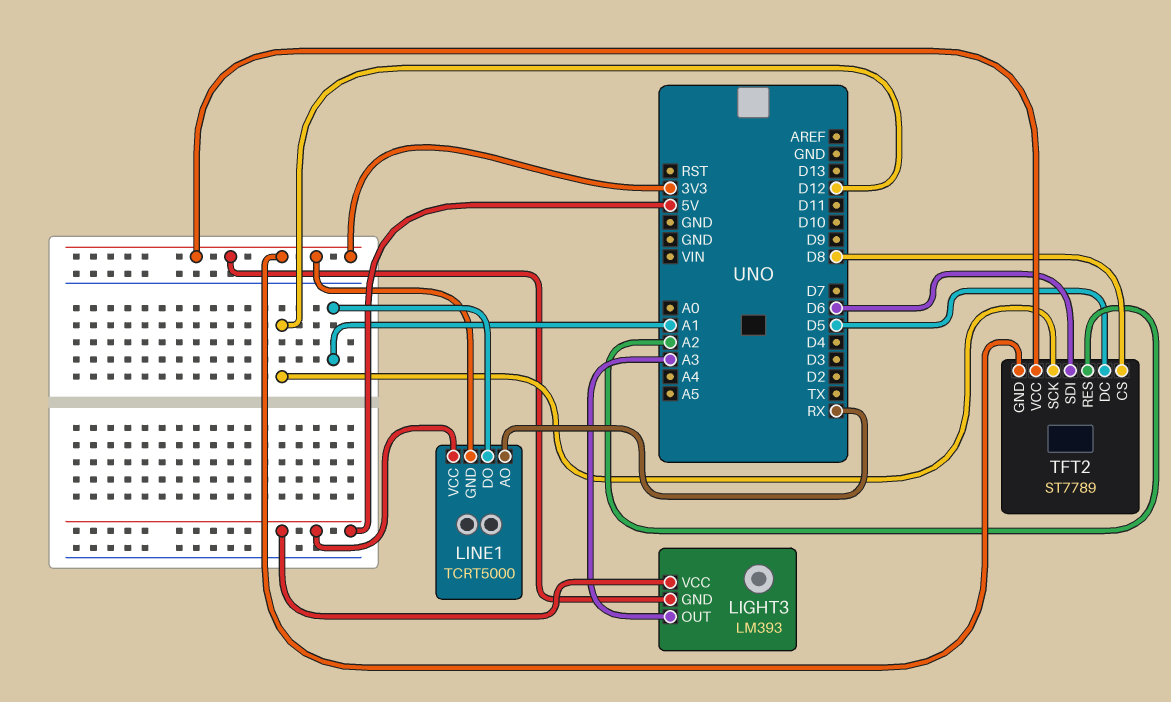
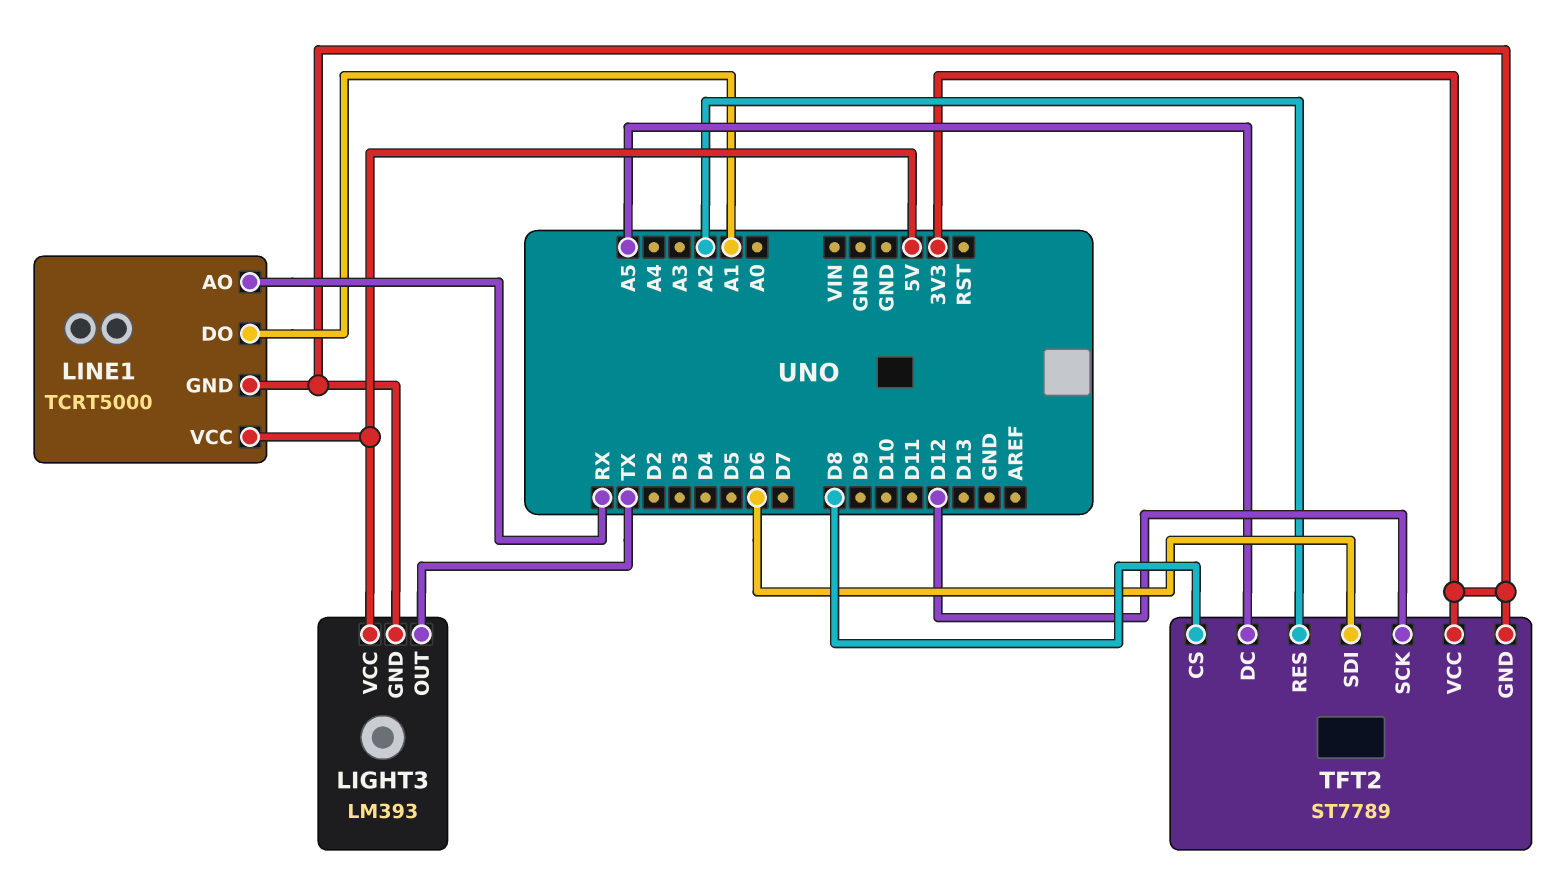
LIGHT3 pin OUT: A3 -> TX
TFT2 pin DC: D5 -> A5

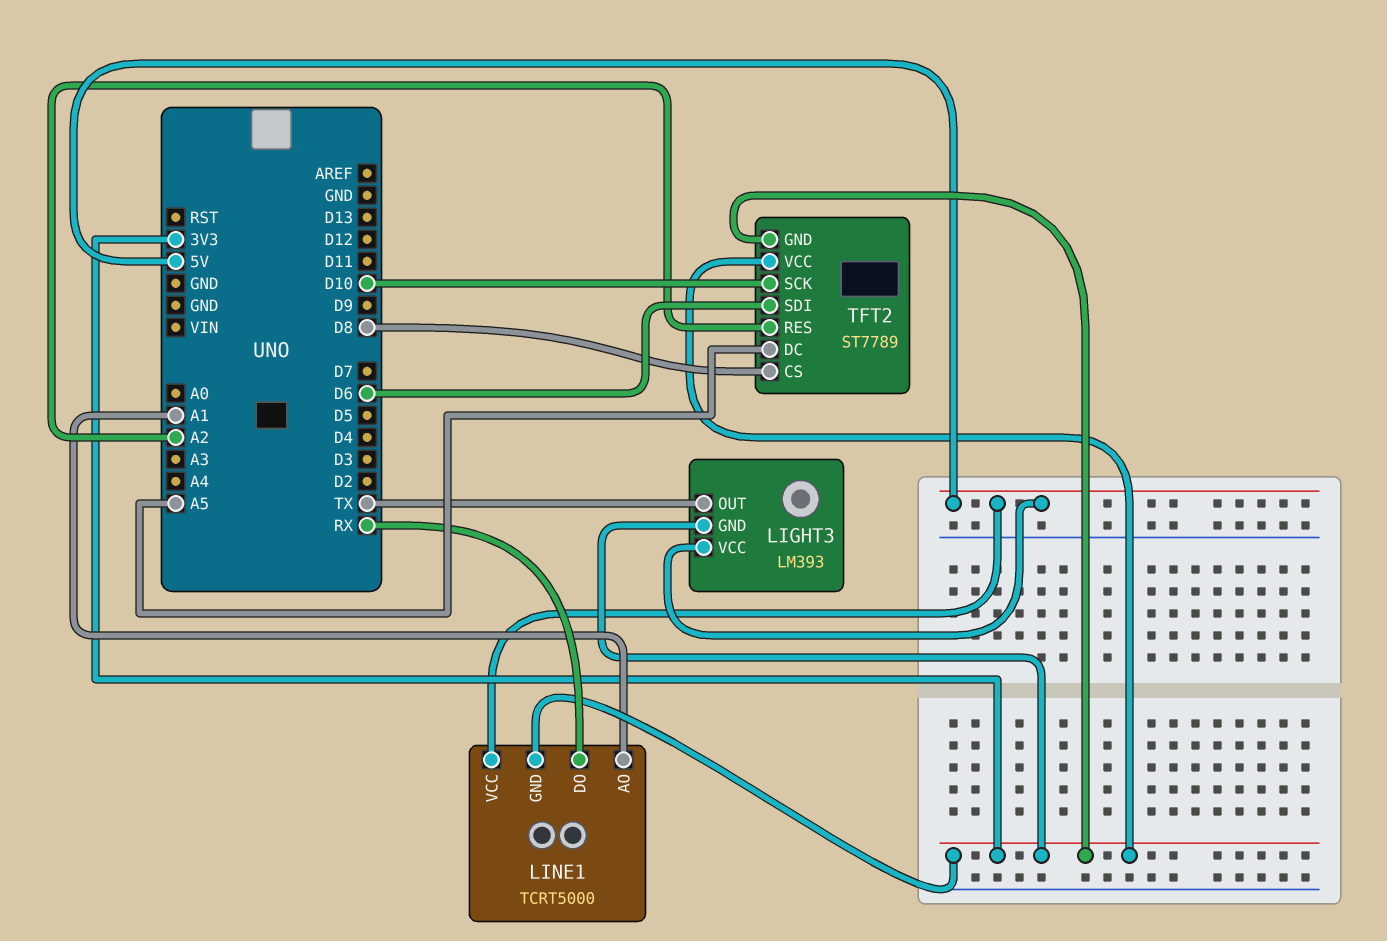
LINE1 pin AO: RX -> A1
LINE1 pin DO: A1 -> RX
TFT2 pin SCK: D12 -> D10

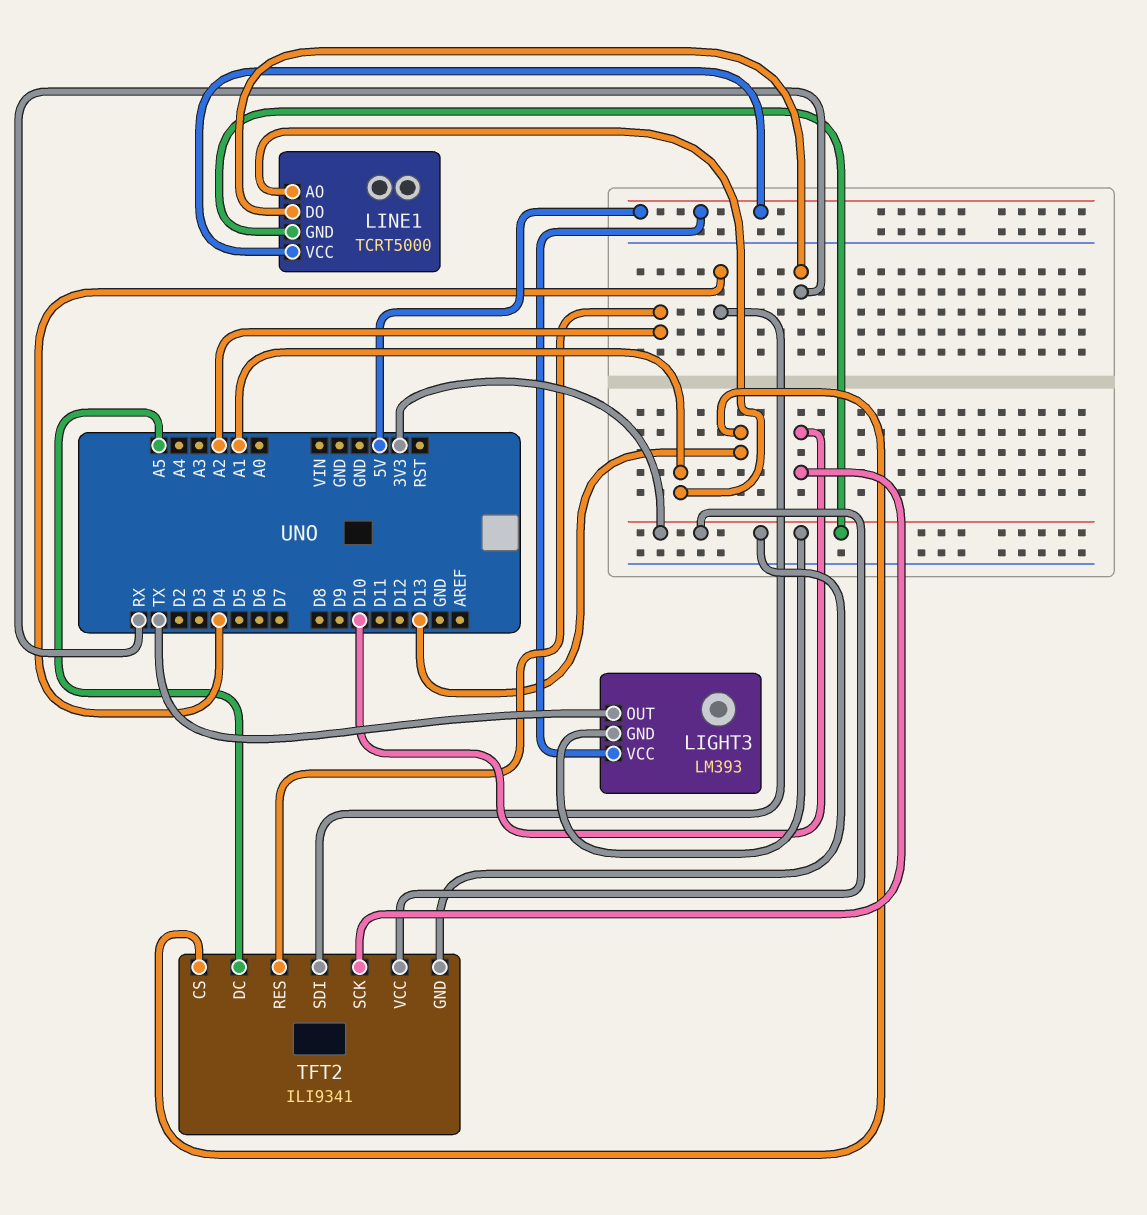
TFT2: ST7789 -> ILI9341
TFT2 pin CS: D8 -> D13
TFT2 pin SDI: D6 -> D4

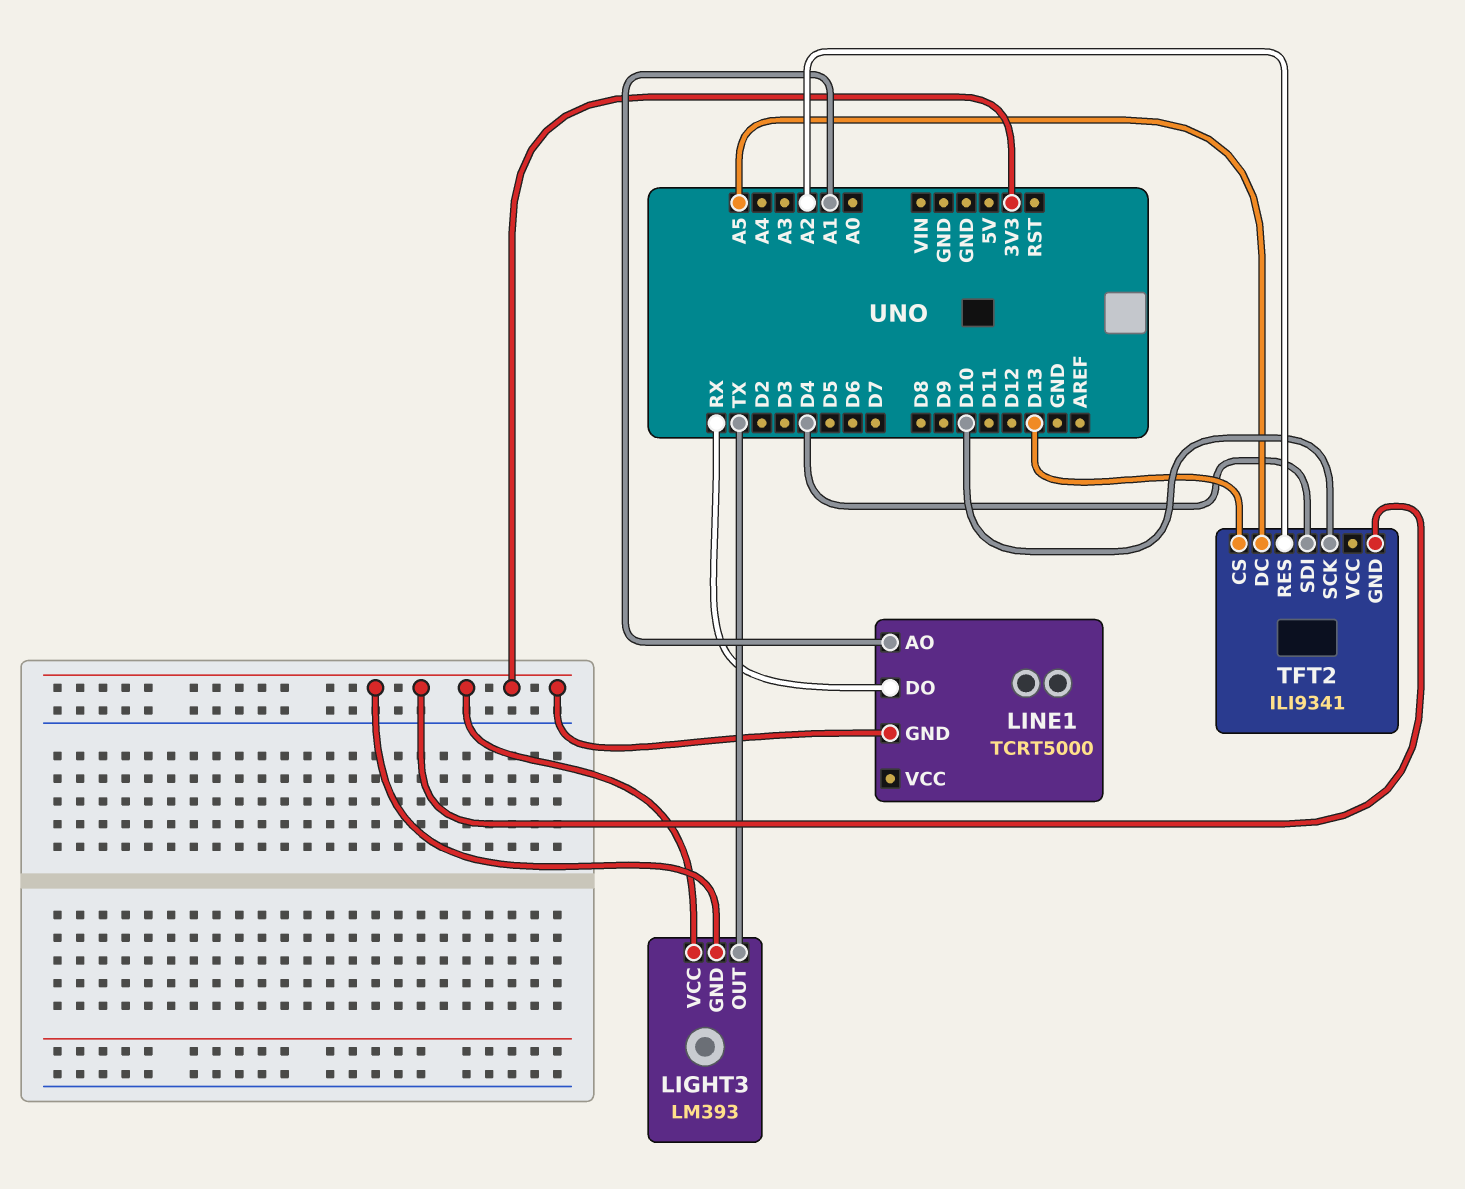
LIGHT3 pin VCC: 5V -> 3V3
LINE1 pin VCC: 5V -> none
TFT2 pin VCC: 3V3 -> none

